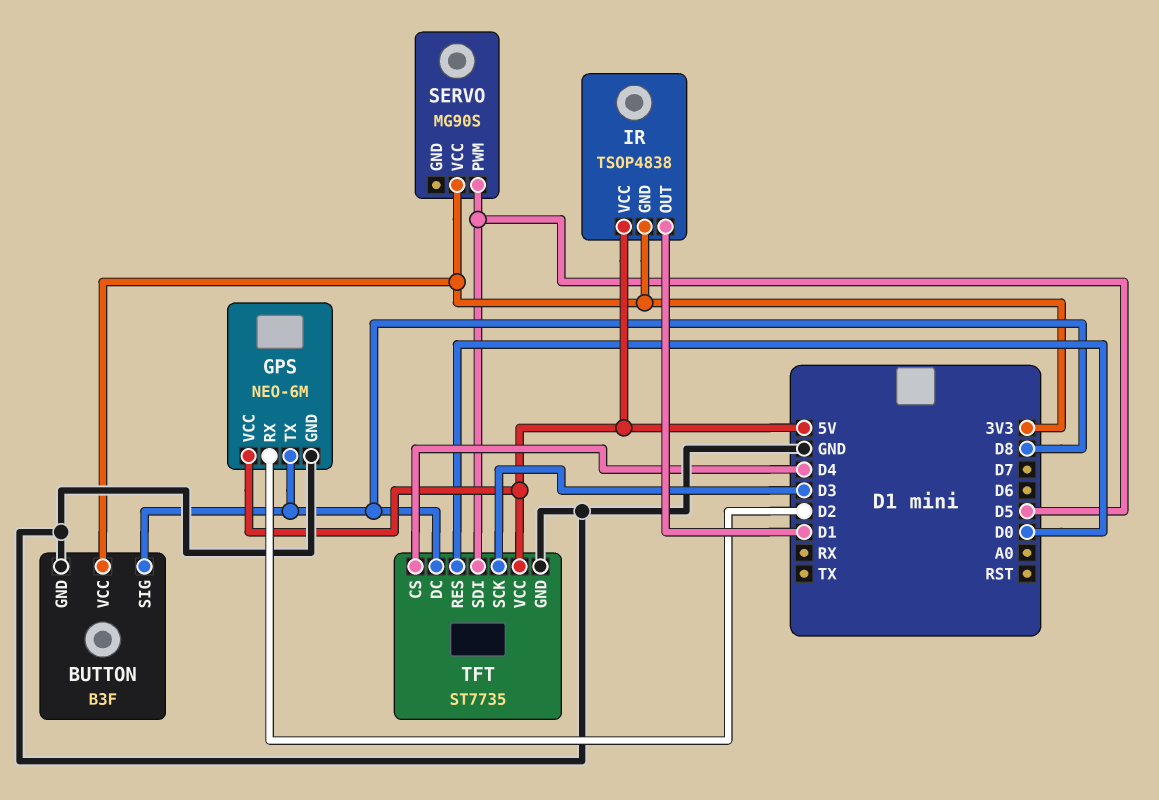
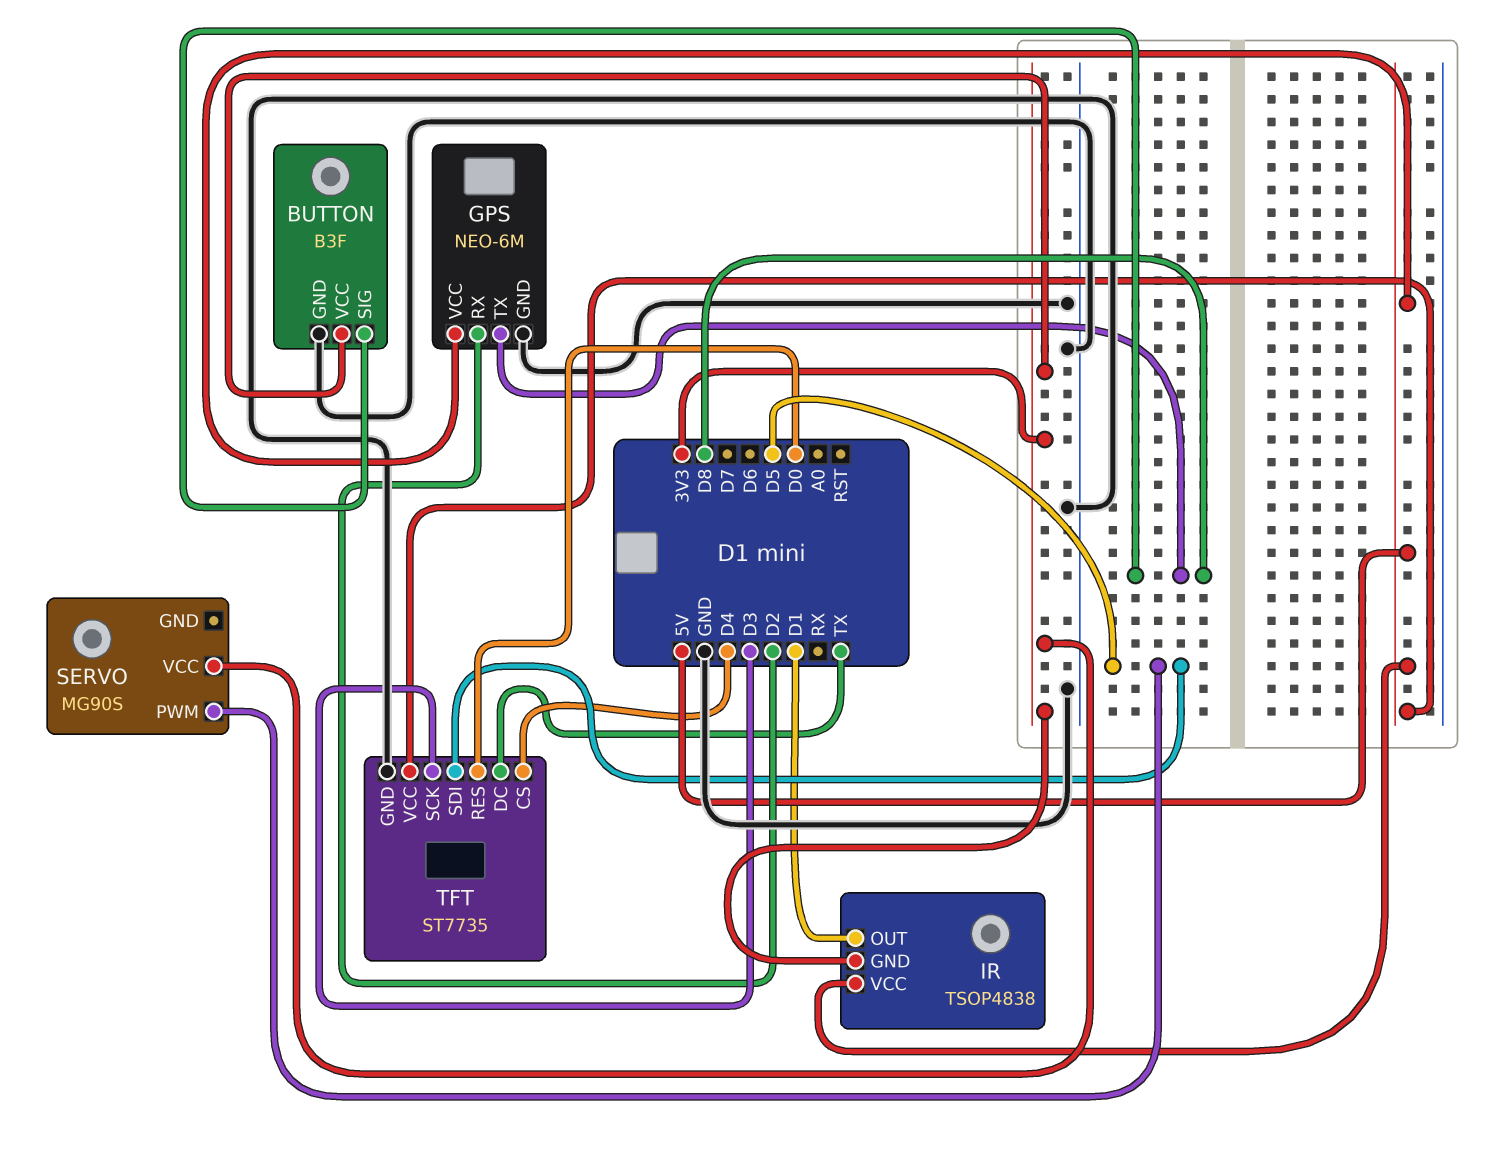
TFT pin DC: D8 -> TX

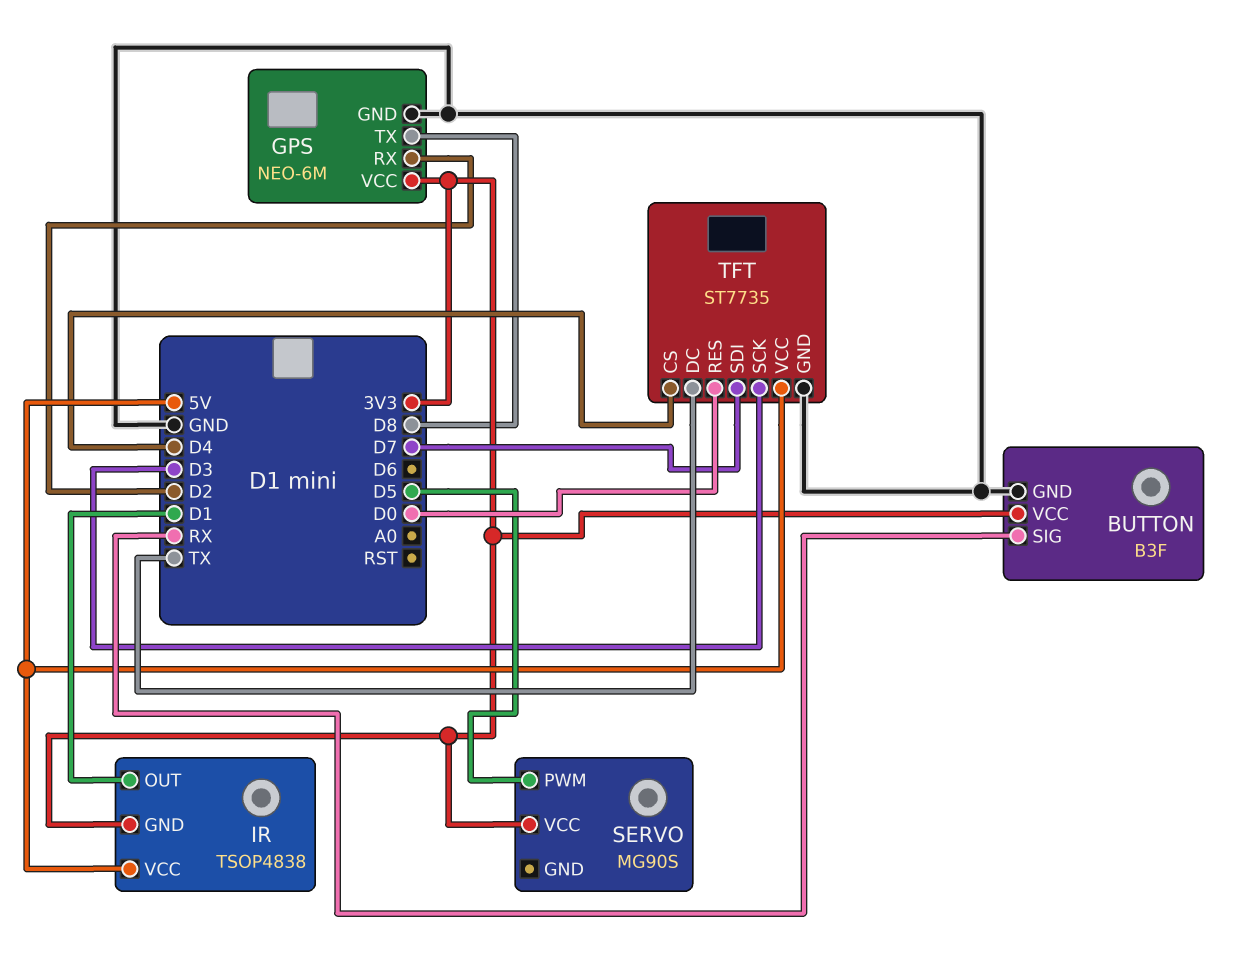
BUTTON pin SIG: D8 -> RX
GPS pin VCC: 5V -> 3V3
TFT pin SDI: D5 -> D7

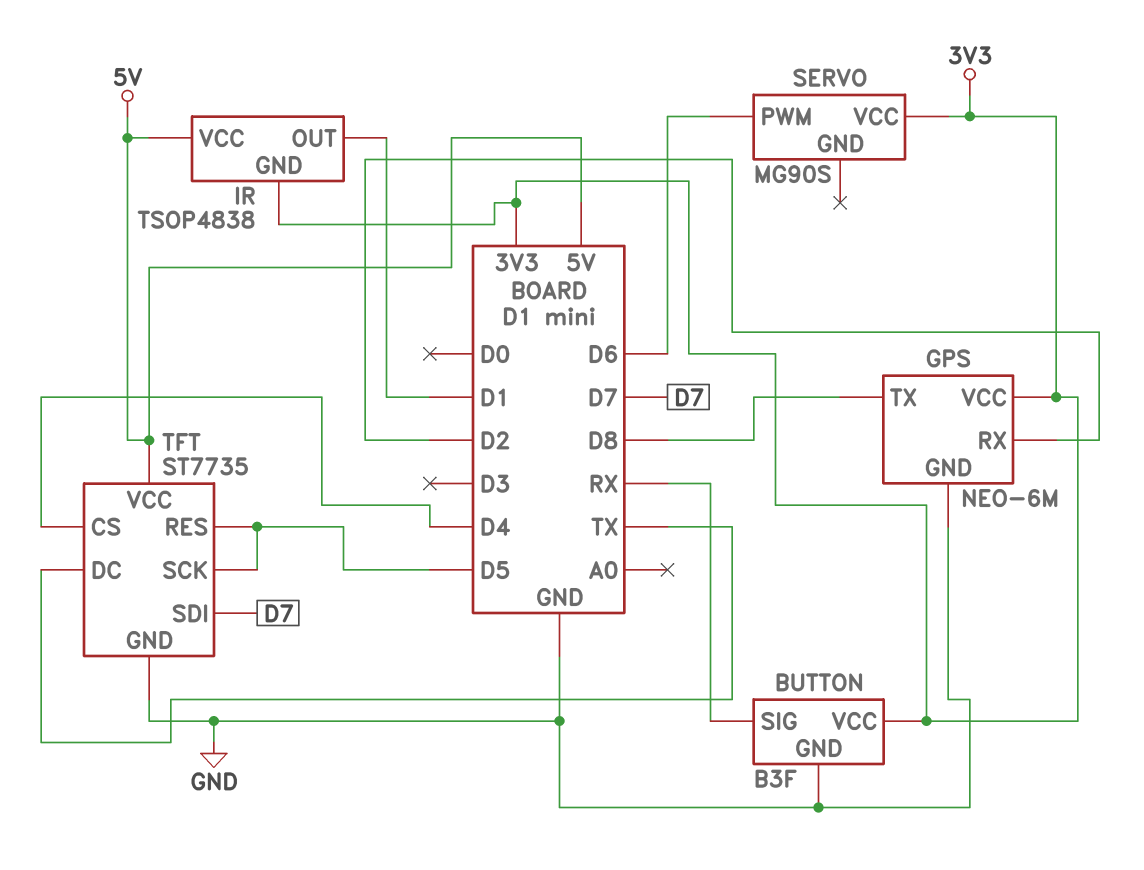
SERVO pin PWM: D5 -> D6
TFT pin RES: D0 -> D5
TFT pin SCK: D3 -> D5

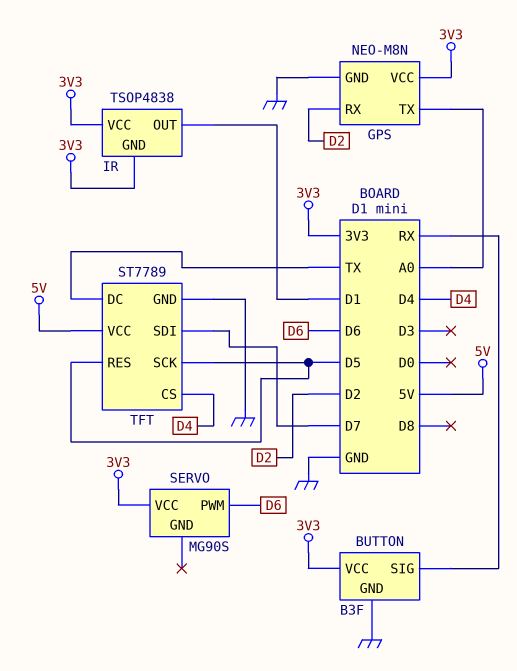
GPS: NEO-6M -> NEO-M8N
GPS pin TX: D8 -> A0
IR pin VCC: 5V -> 3V3
TFT: ST7735 -> ST7789

